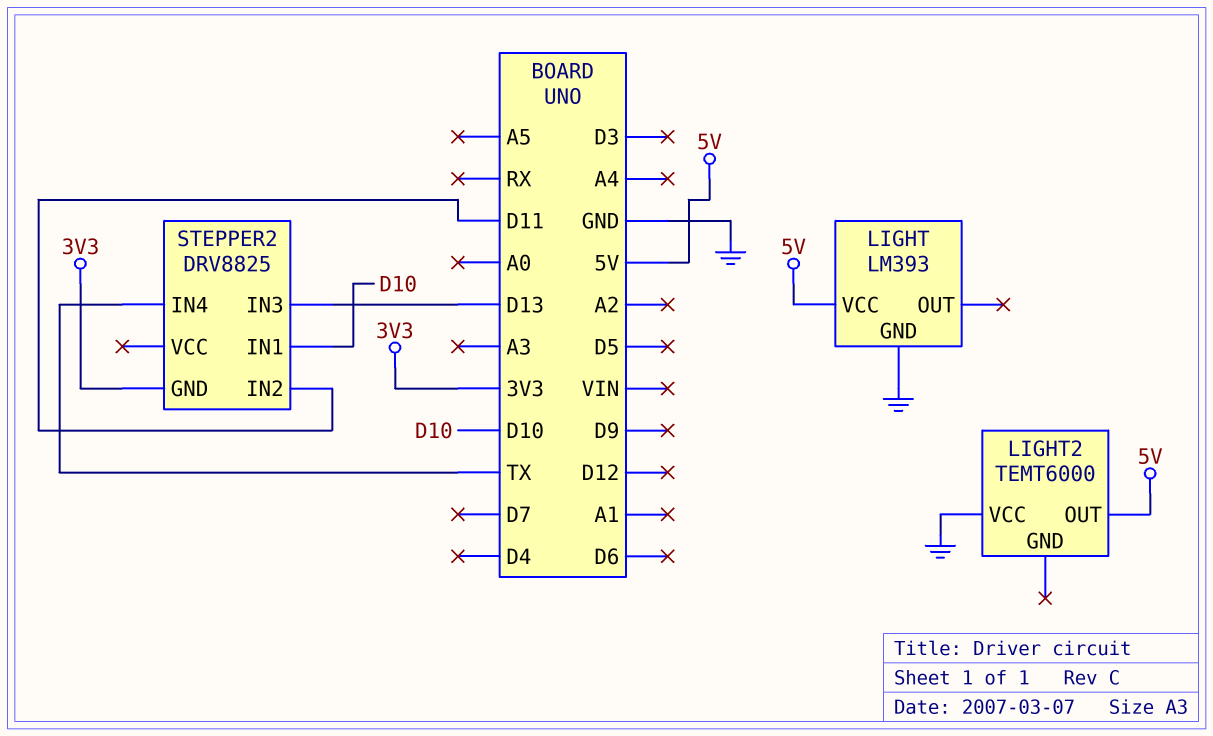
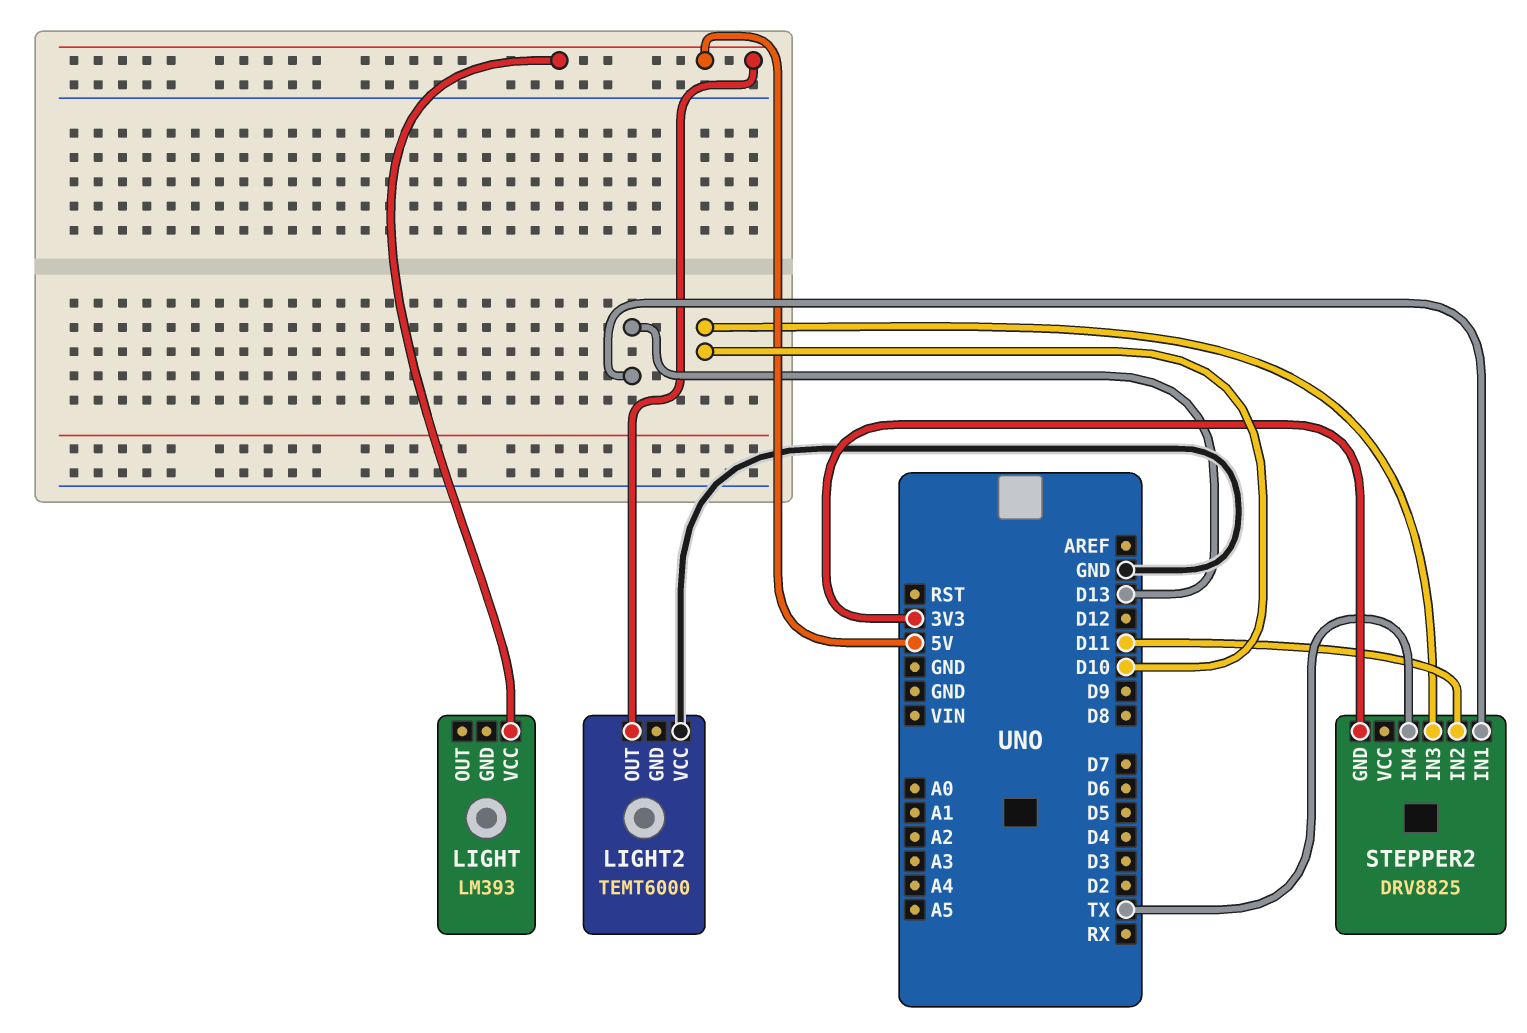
LIGHT pin GND: GND -> none
STEPPER2 pin IN1: D10 -> D13
STEPPER2 pin IN3: D13 -> D10

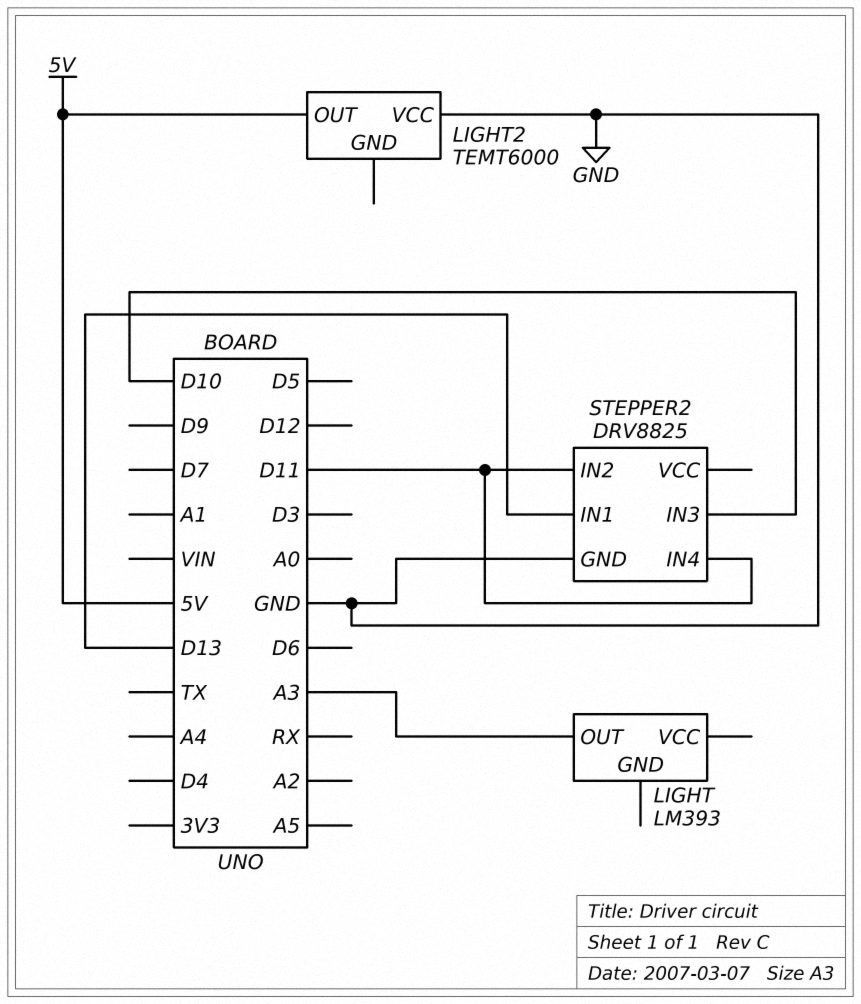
LIGHT pin OUT: none -> A3
LIGHT pin VCC: 5V -> none
STEPPER2 pin GND: 3V3 -> GND
STEPPER2 pin IN4: TX -> D11

